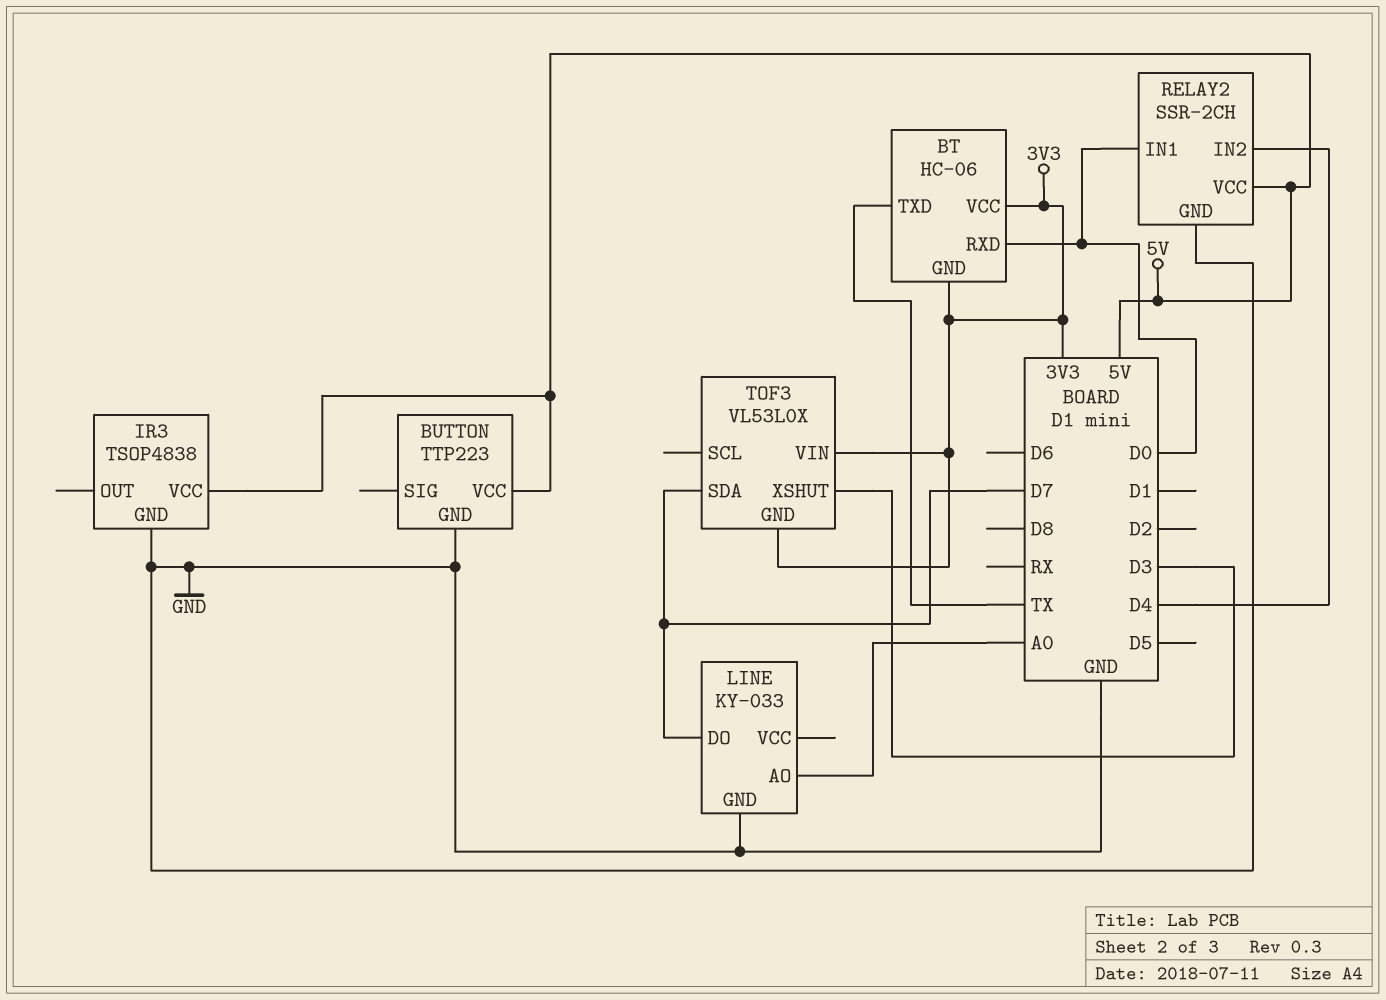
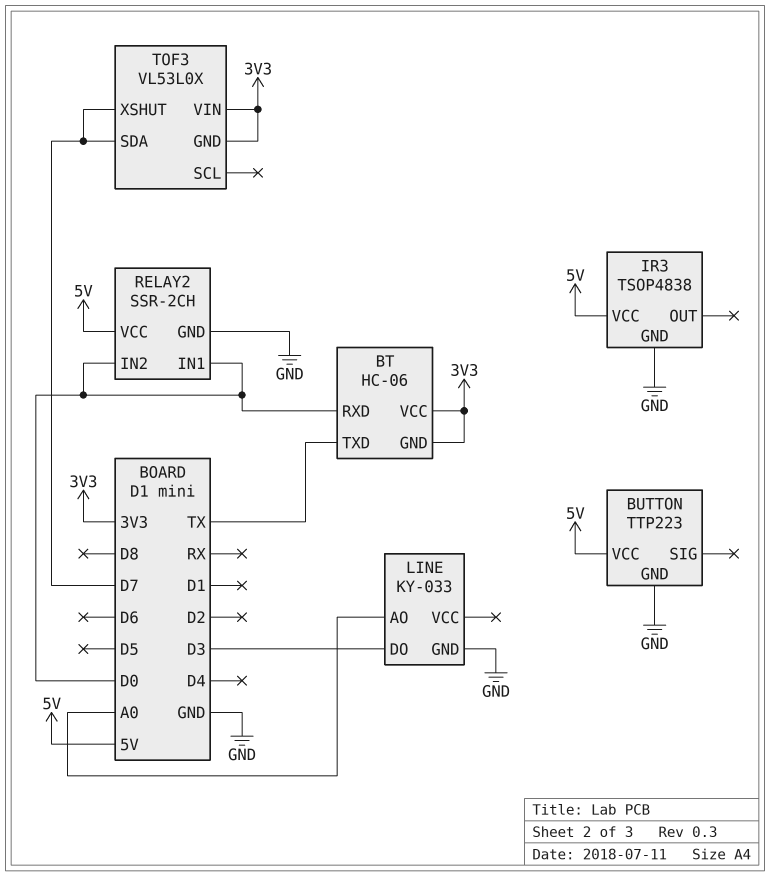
LINE pin DO: D7 -> D3
RELAY2 pin IN2: D4 -> D0
TOF3 pin XSHUT: D3 -> D7

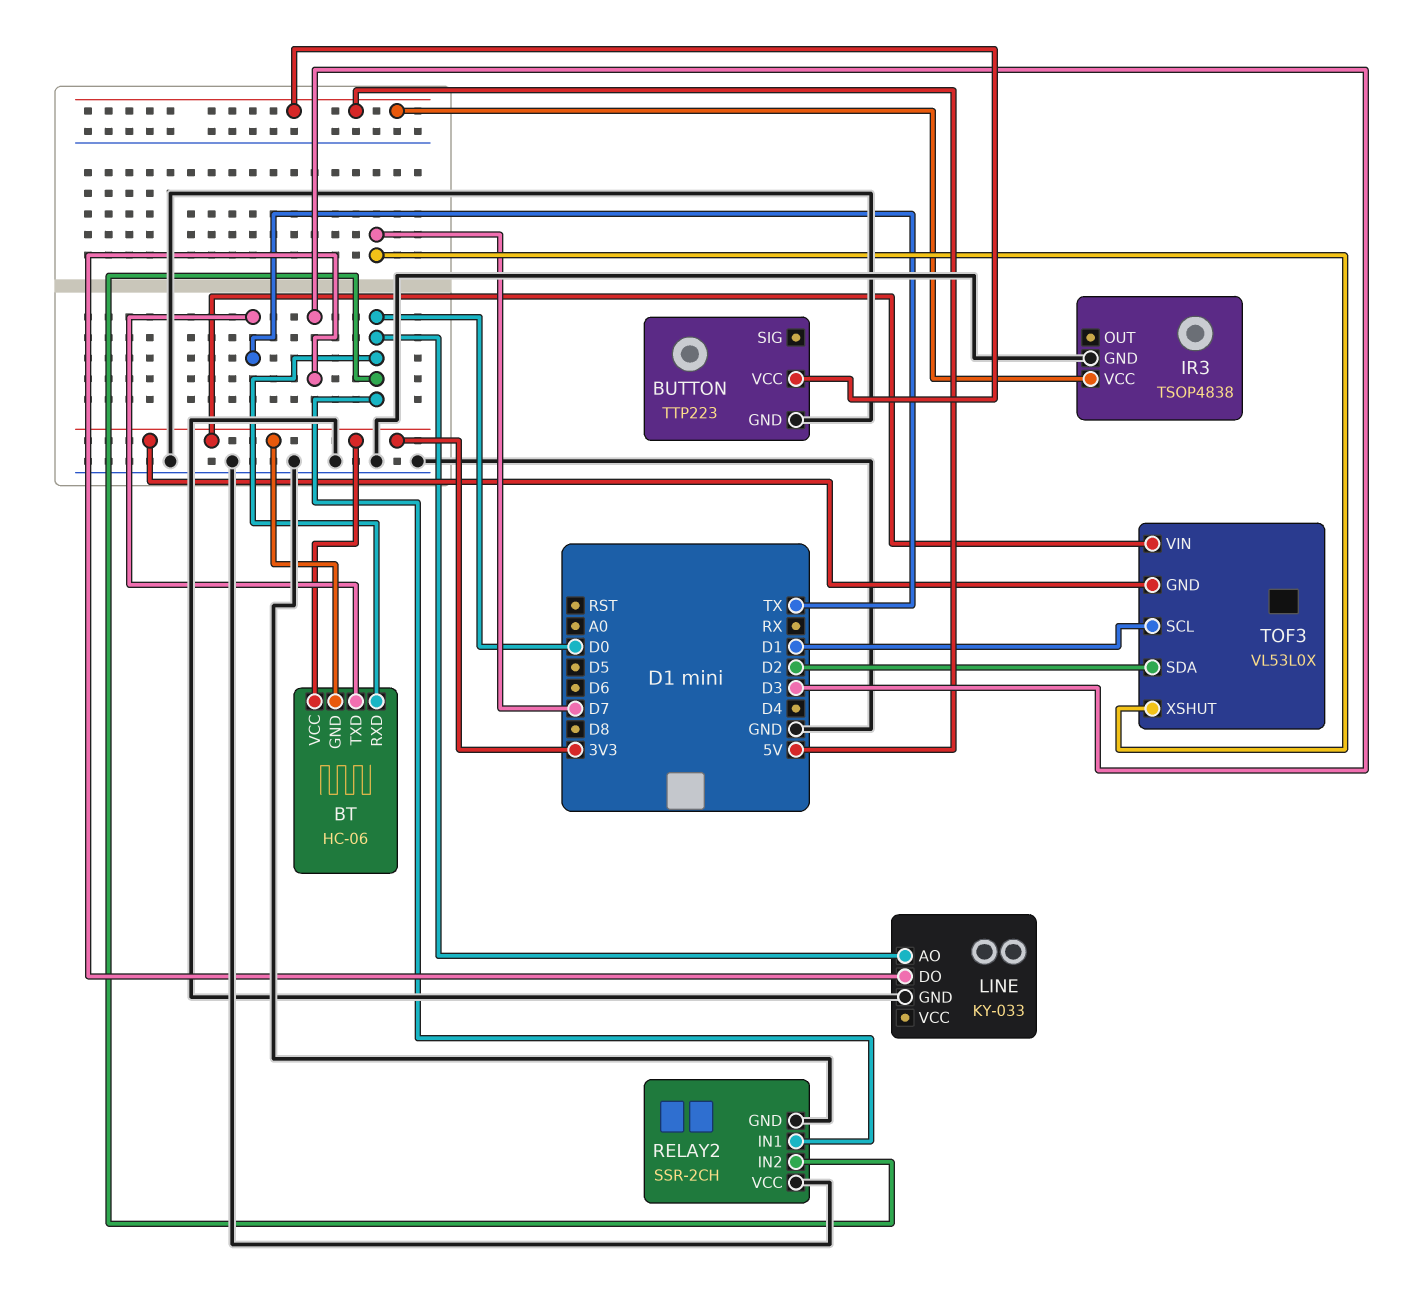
LINE pin AO: A0 -> D0
RELAY2 pin VCC: 5V -> GND
TOF3 pin SCL: none -> D1
TOF3 pin SDA: D7 -> D2

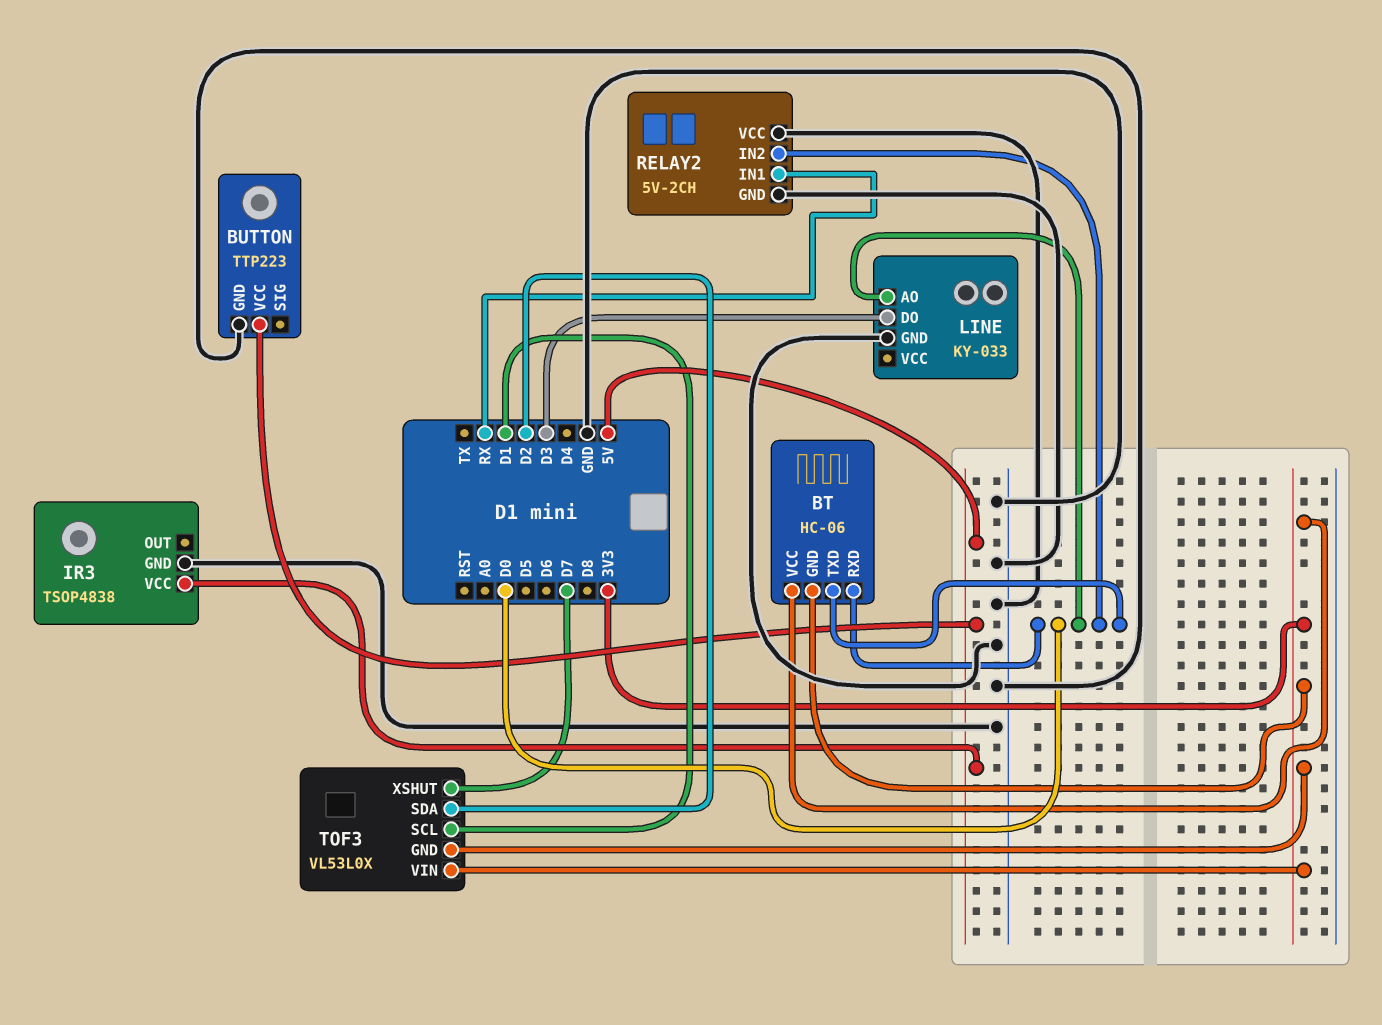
BT pin TXD: TX -> D0
RELAY2: SSR-2CH -> 5V-2CH
RELAY2 pin IN1: D0 -> RX

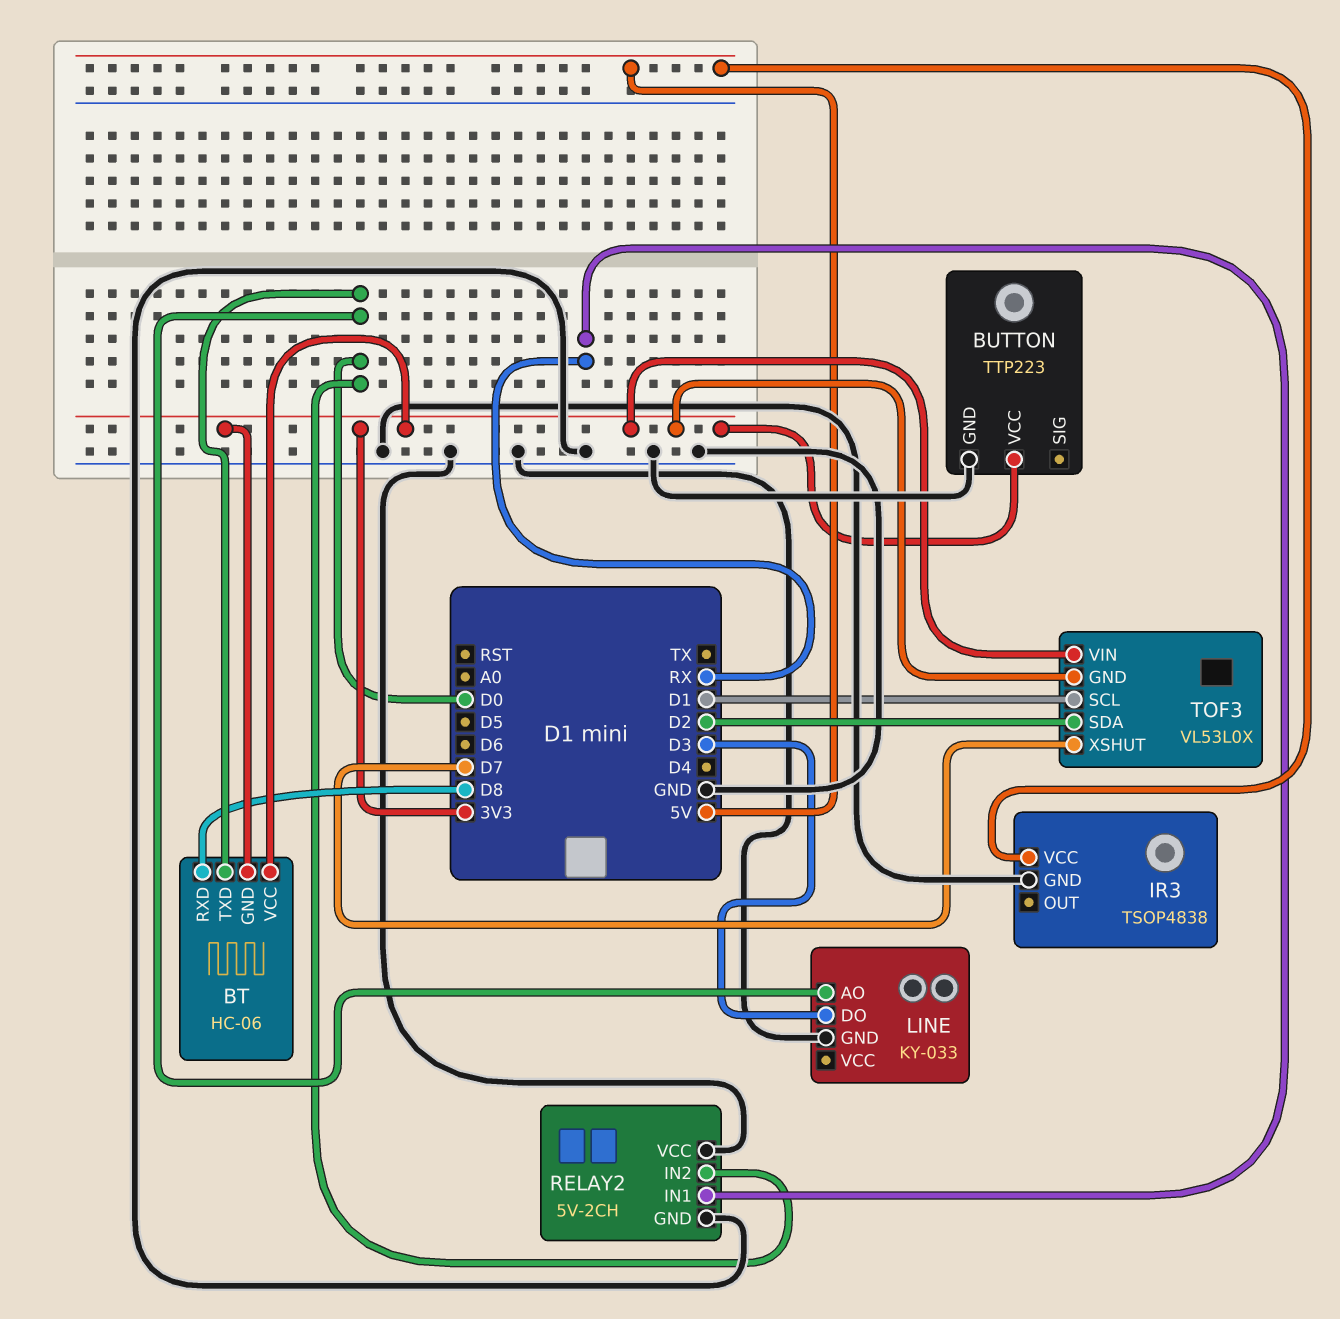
BT pin RXD: D0 -> D8
BUTTON pin VCC: 5V -> 3V3

